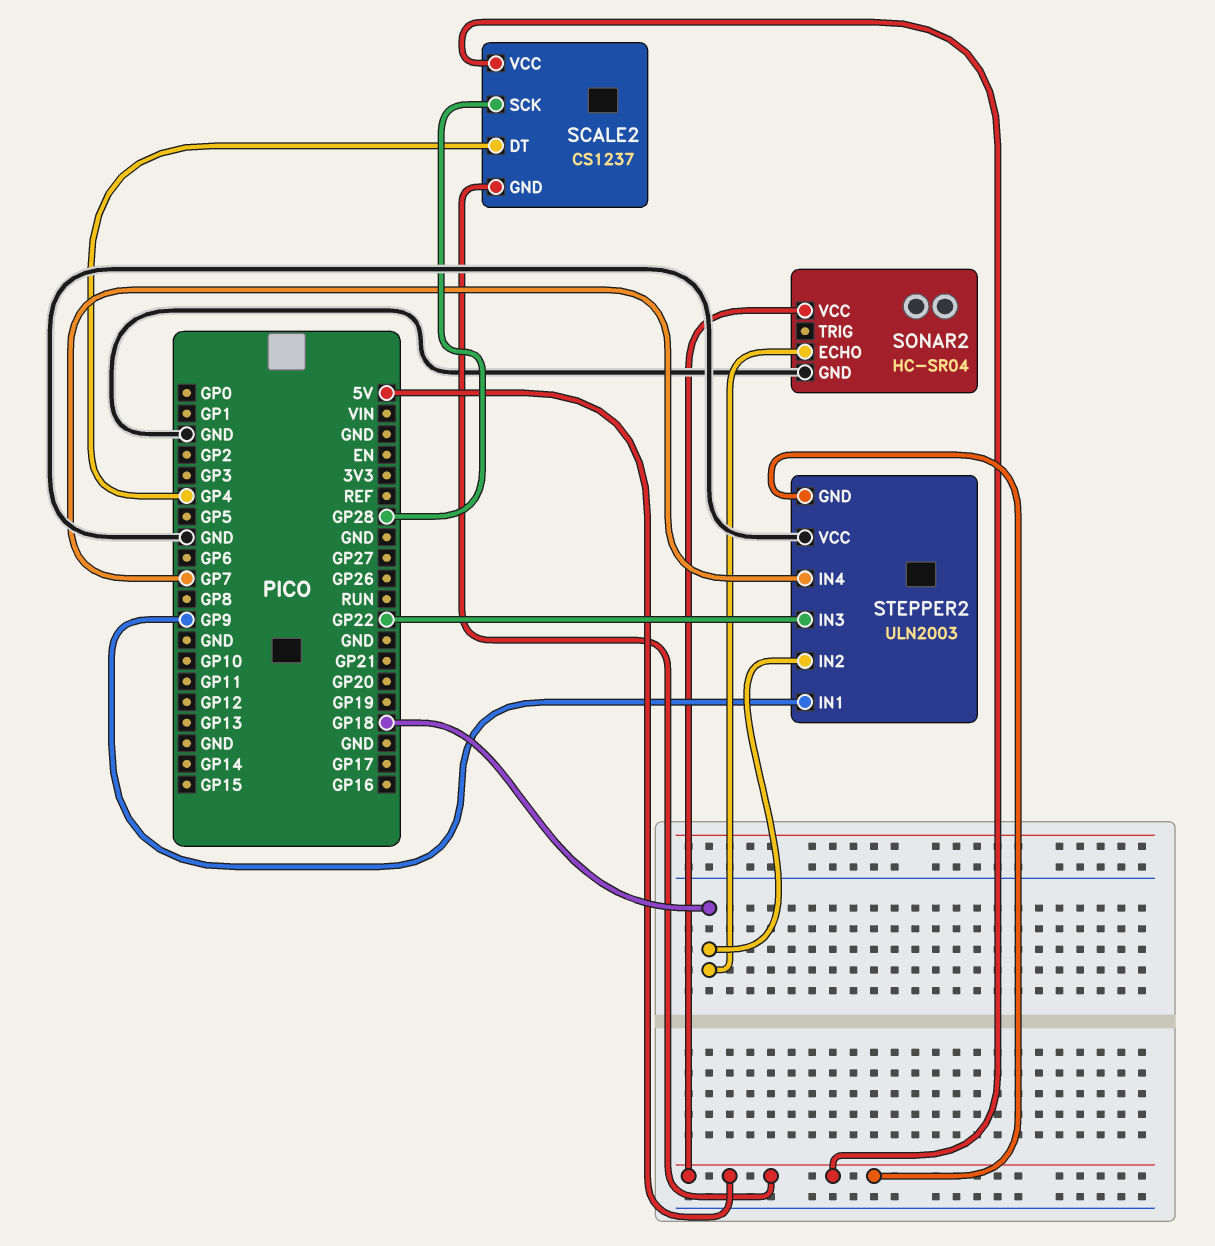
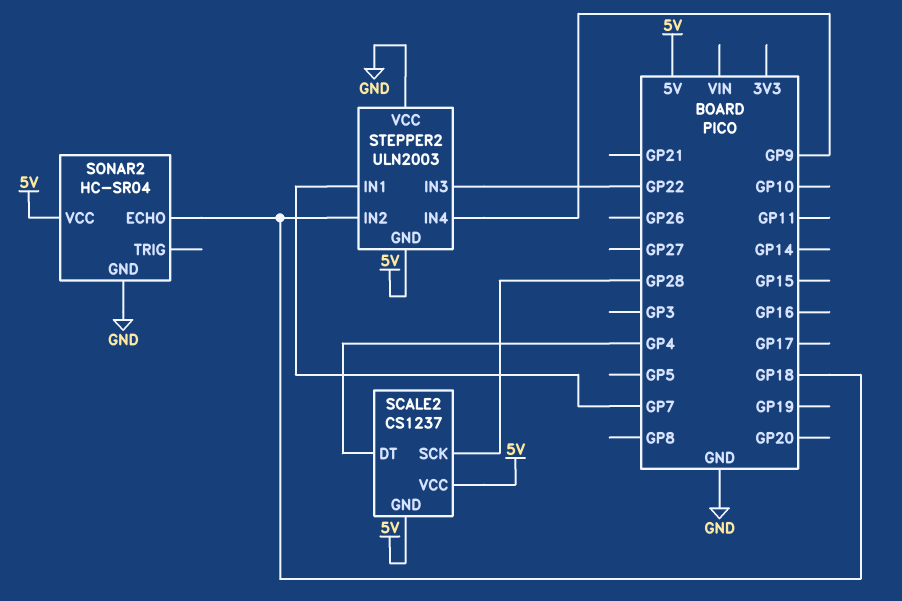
STEPPER2 pin IN1: GP9 -> GP7
STEPPER2 pin IN4: GP7 -> GP9

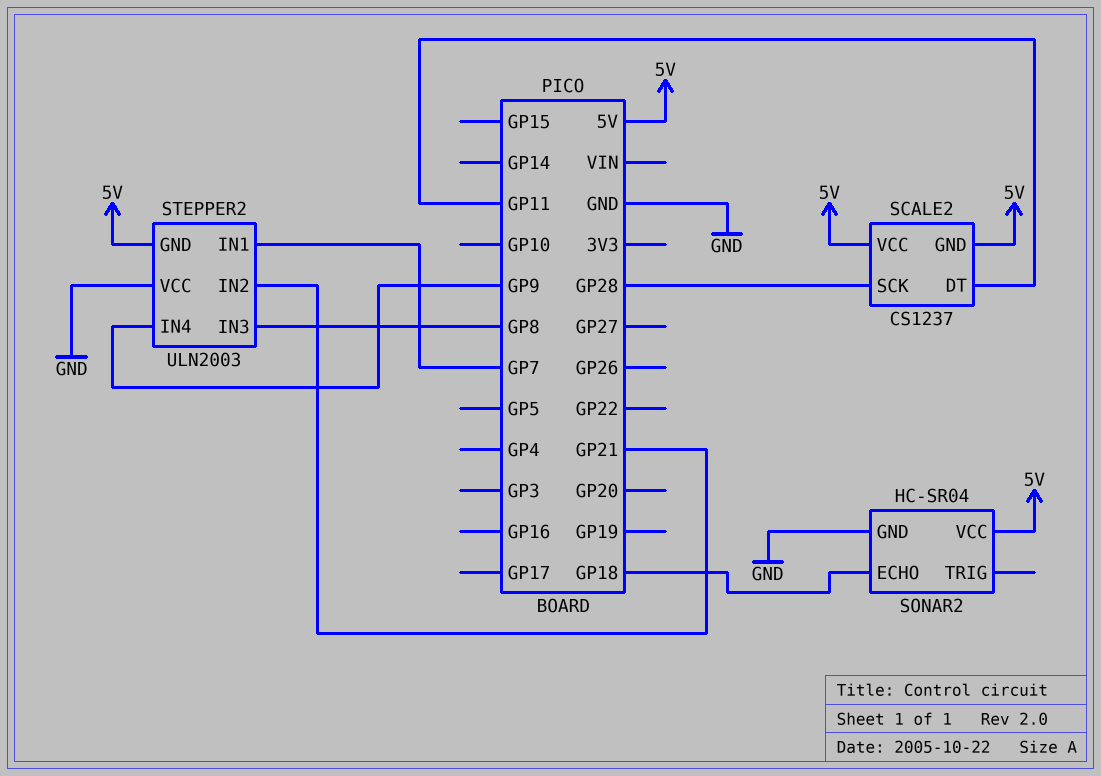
SCALE2 pin DT: GP4 -> GP11
STEPPER2 pin IN2: GP18 -> GP21
STEPPER2 pin IN3: GP22 -> GP8

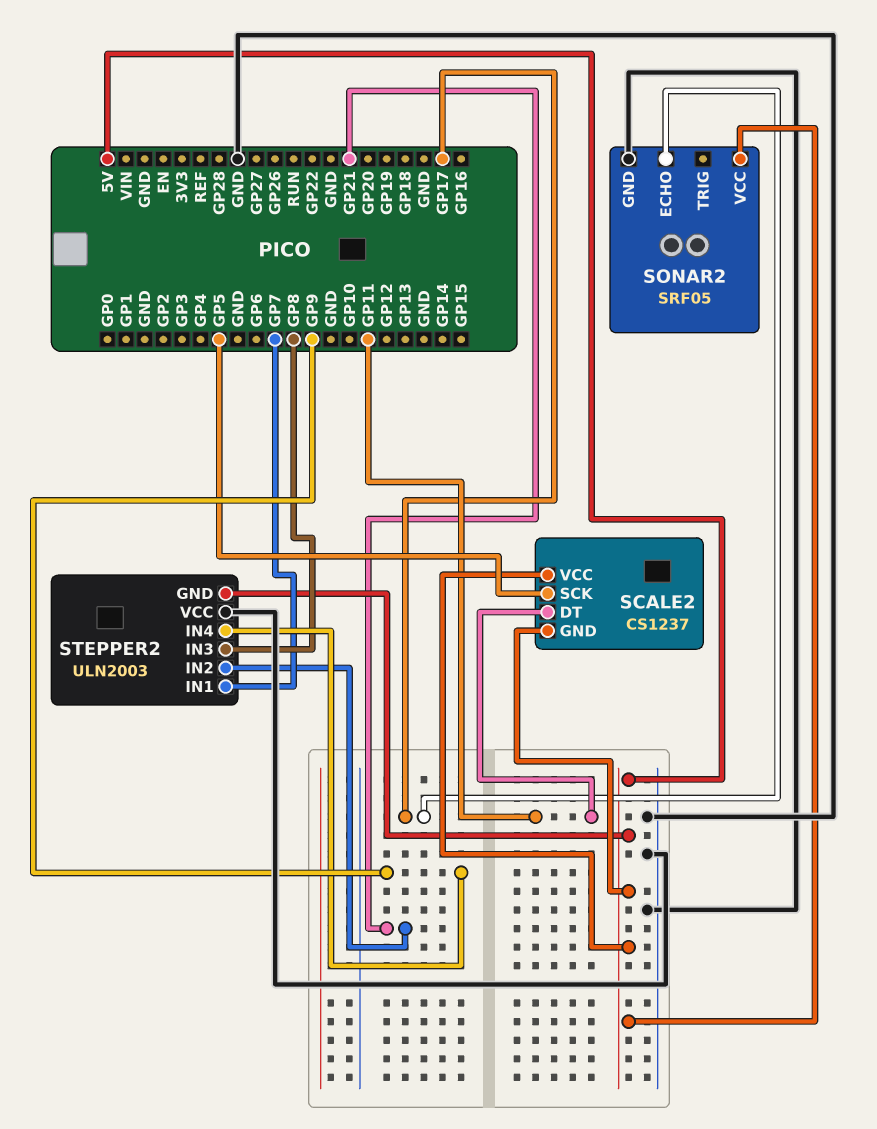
SCALE2 pin SCK: GP28 -> GP5
SONAR2: HC-SR04 -> SRF05
SONAR2 pin ECHO: GP18 -> GP17

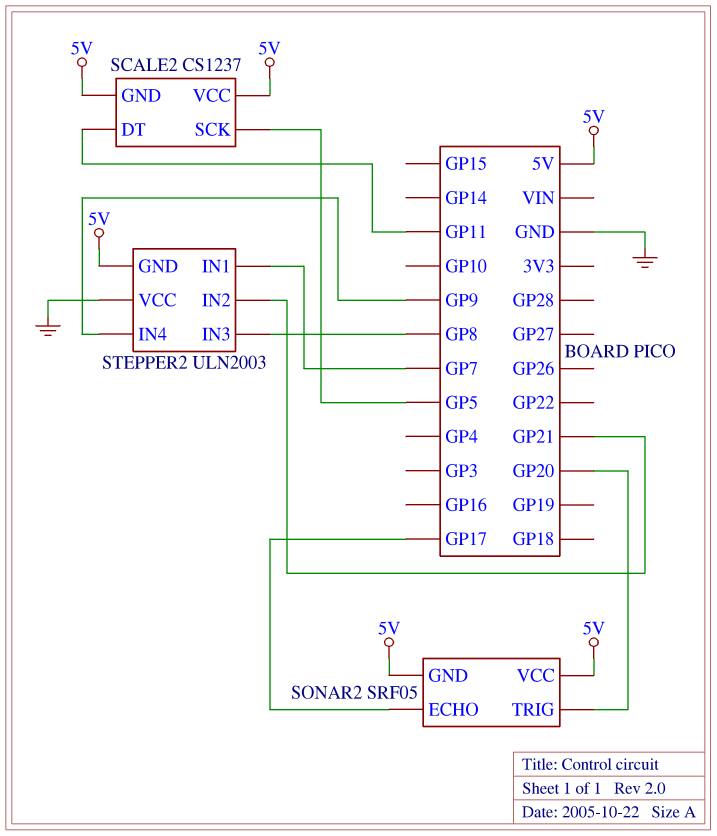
SONAR2 pin GND: GND -> 5V
SONAR2 pin TRIG: none -> GP20

